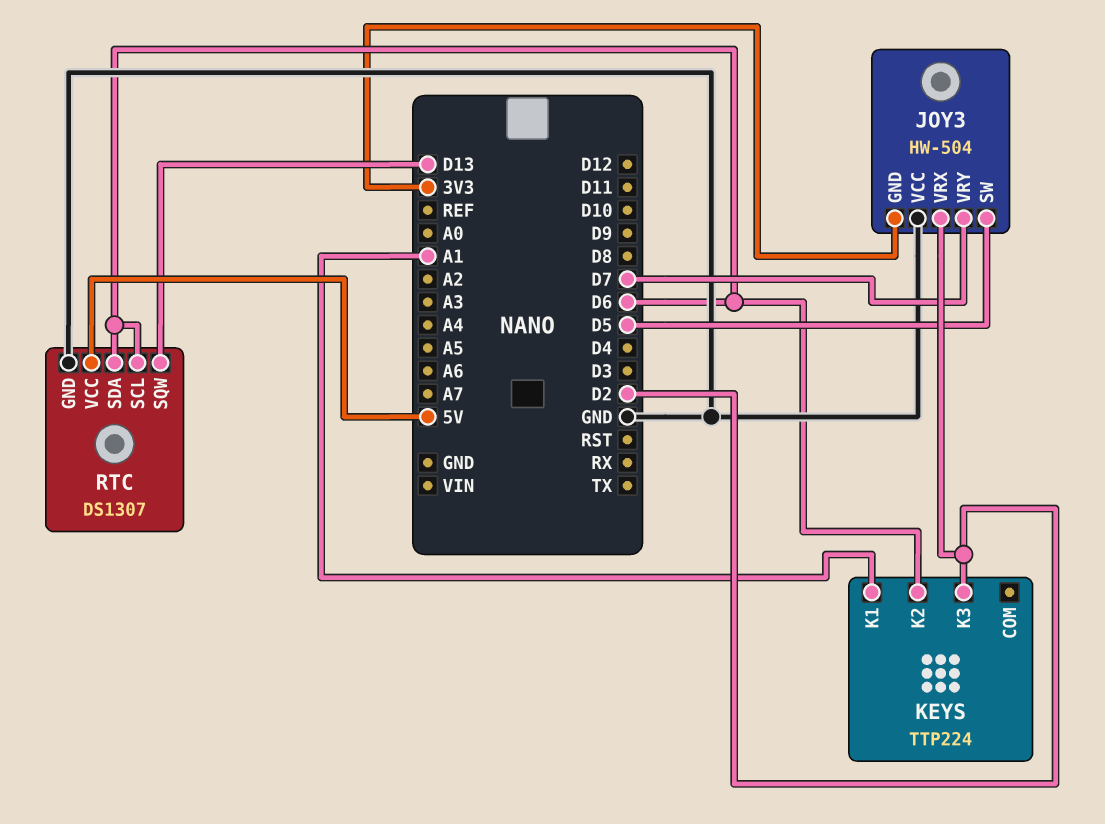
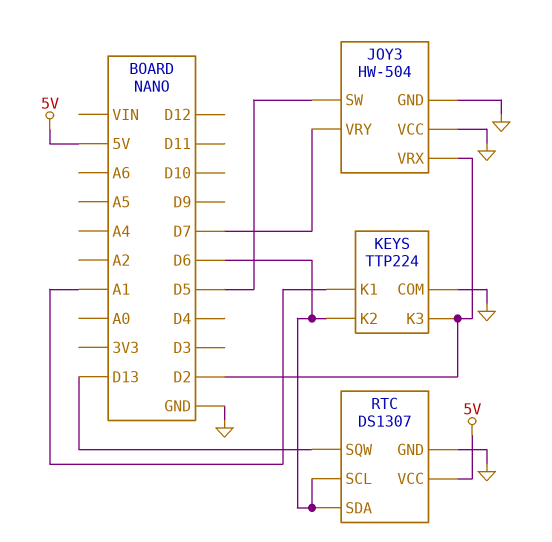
JOY3 pin GND: 3V3 -> GND
KEYS pin COM: none -> GND

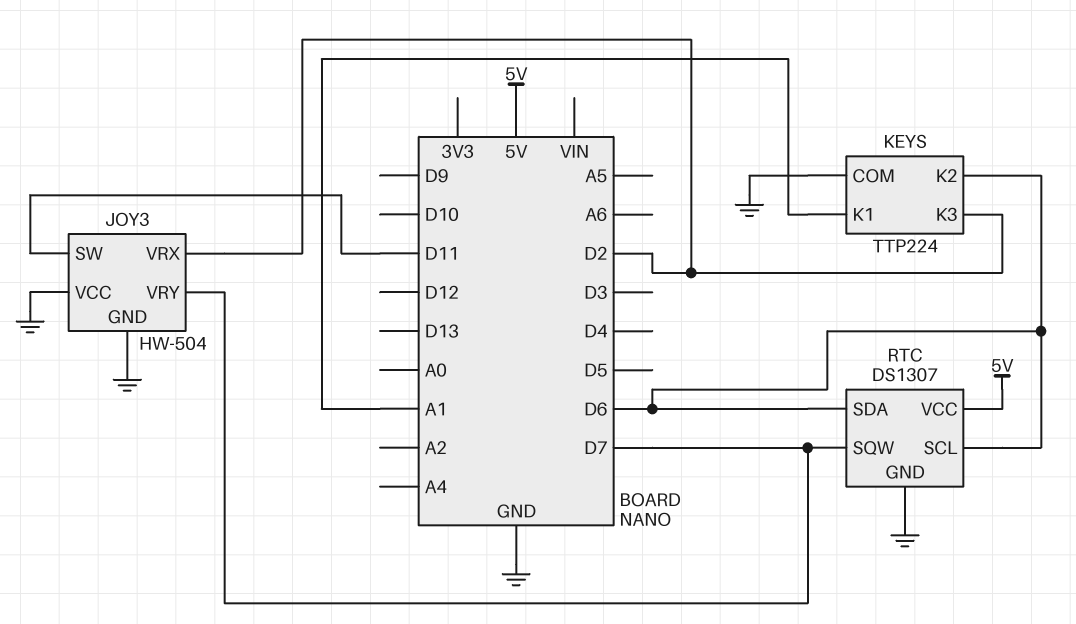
JOY3 pin SW: D5 -> D11
RTC pin SQW: D13 -> D7

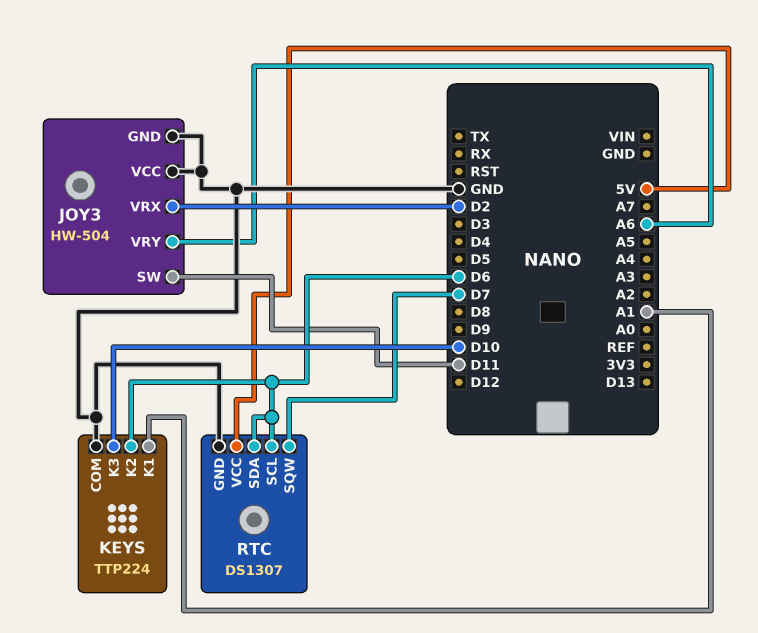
JOY3 pin VRY: D7 -> A6
KEYS pin K3: D2 -> D10

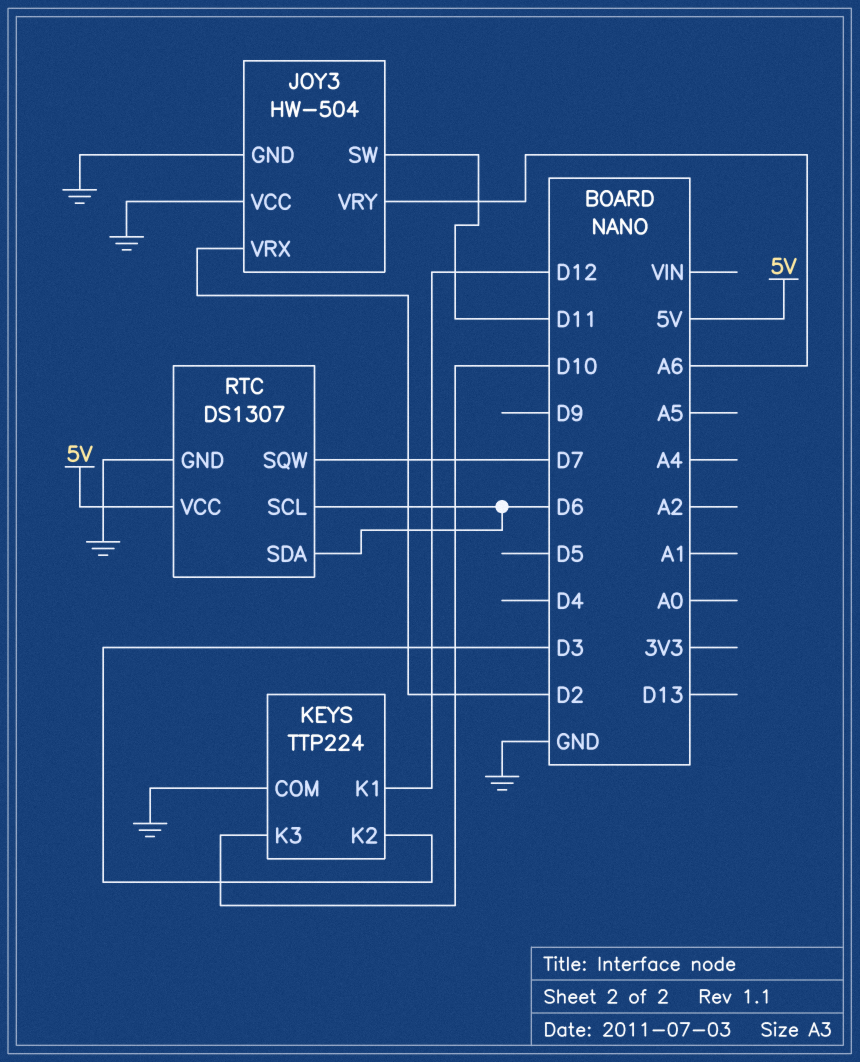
KEYS pin K1: A1 -> D12
KEYS pin K2: D6 -> D3

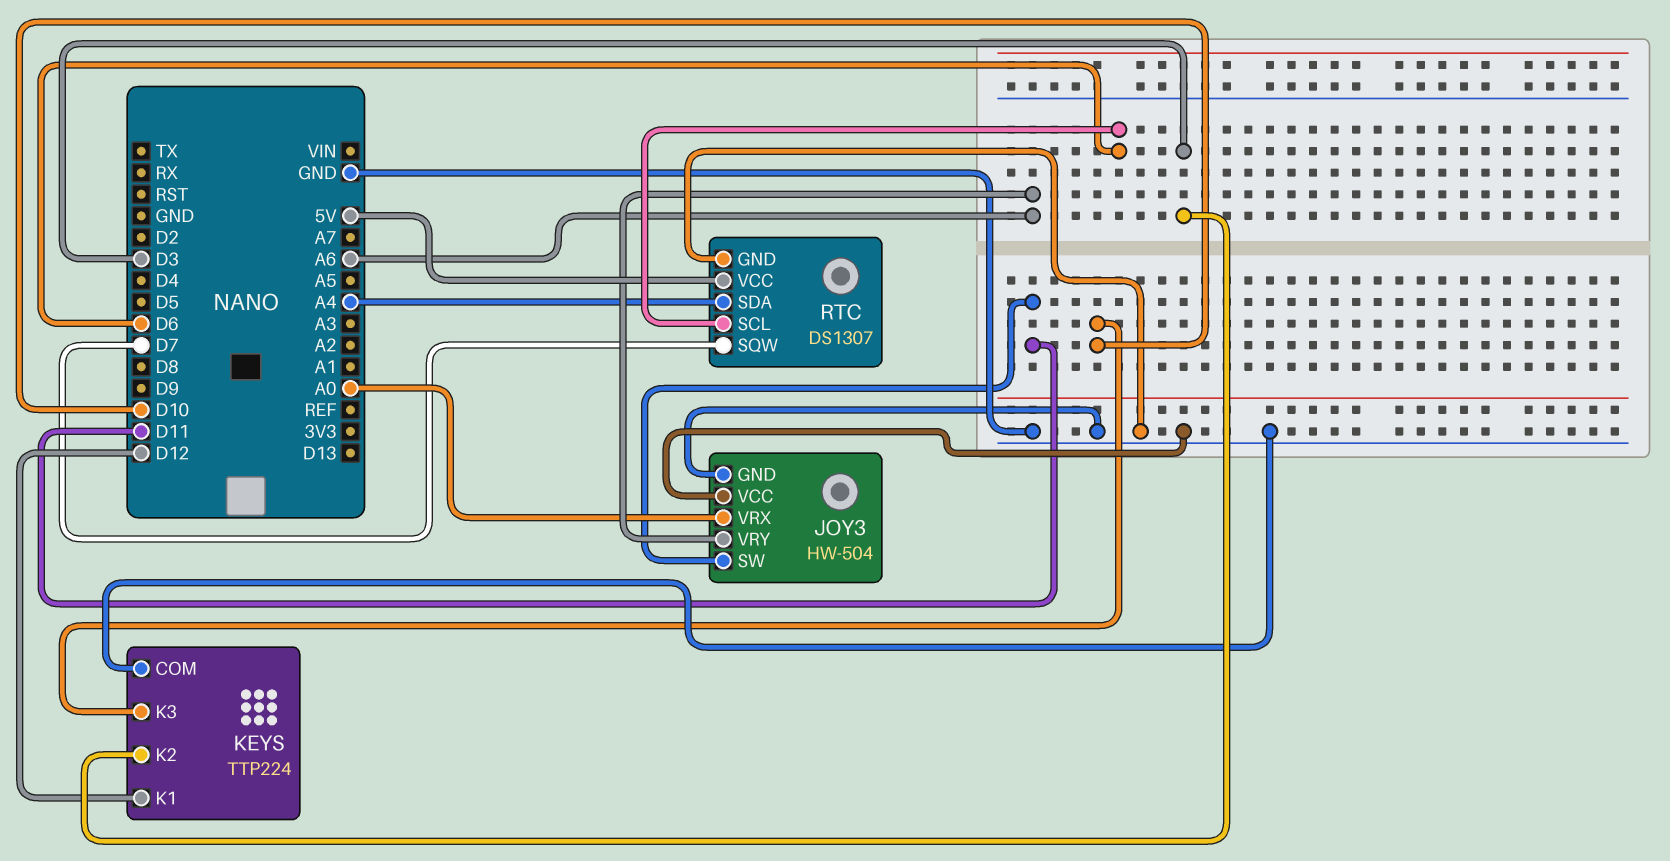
JOY3 pin VRX: D2 -> A0
RTC pin SDA: D6 -> A4

